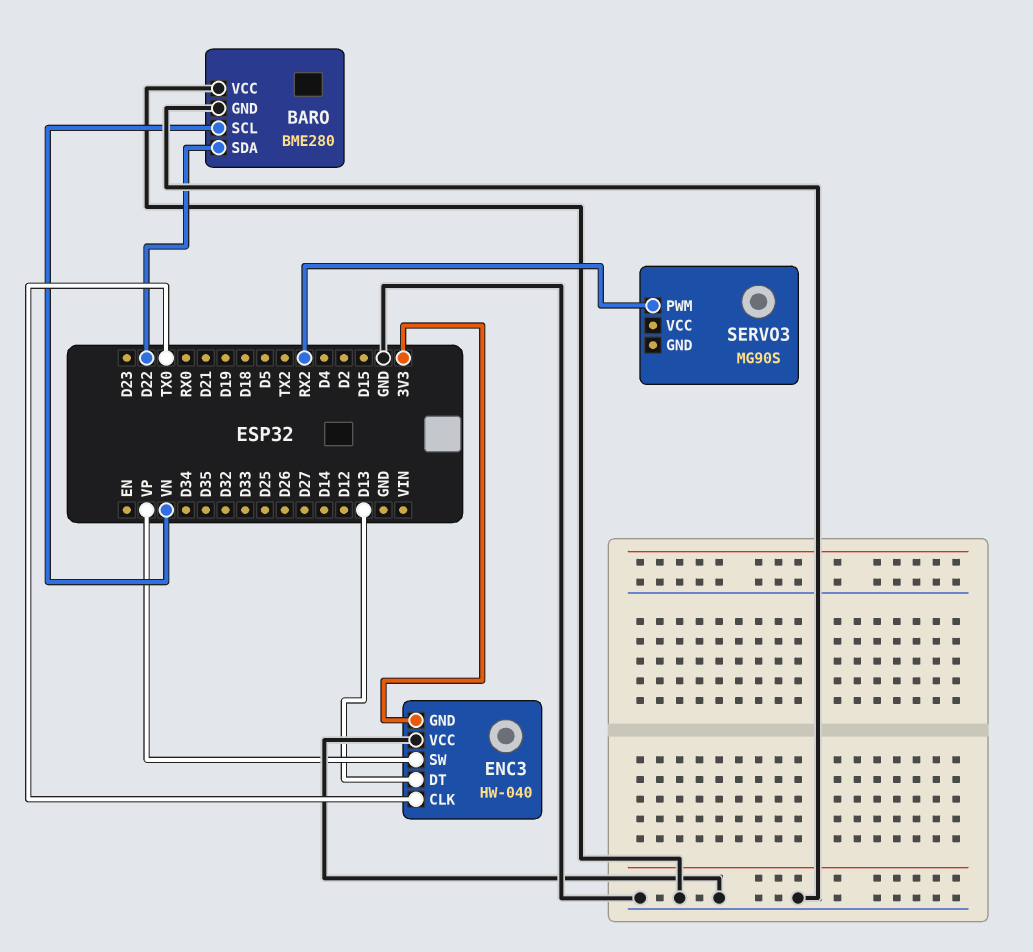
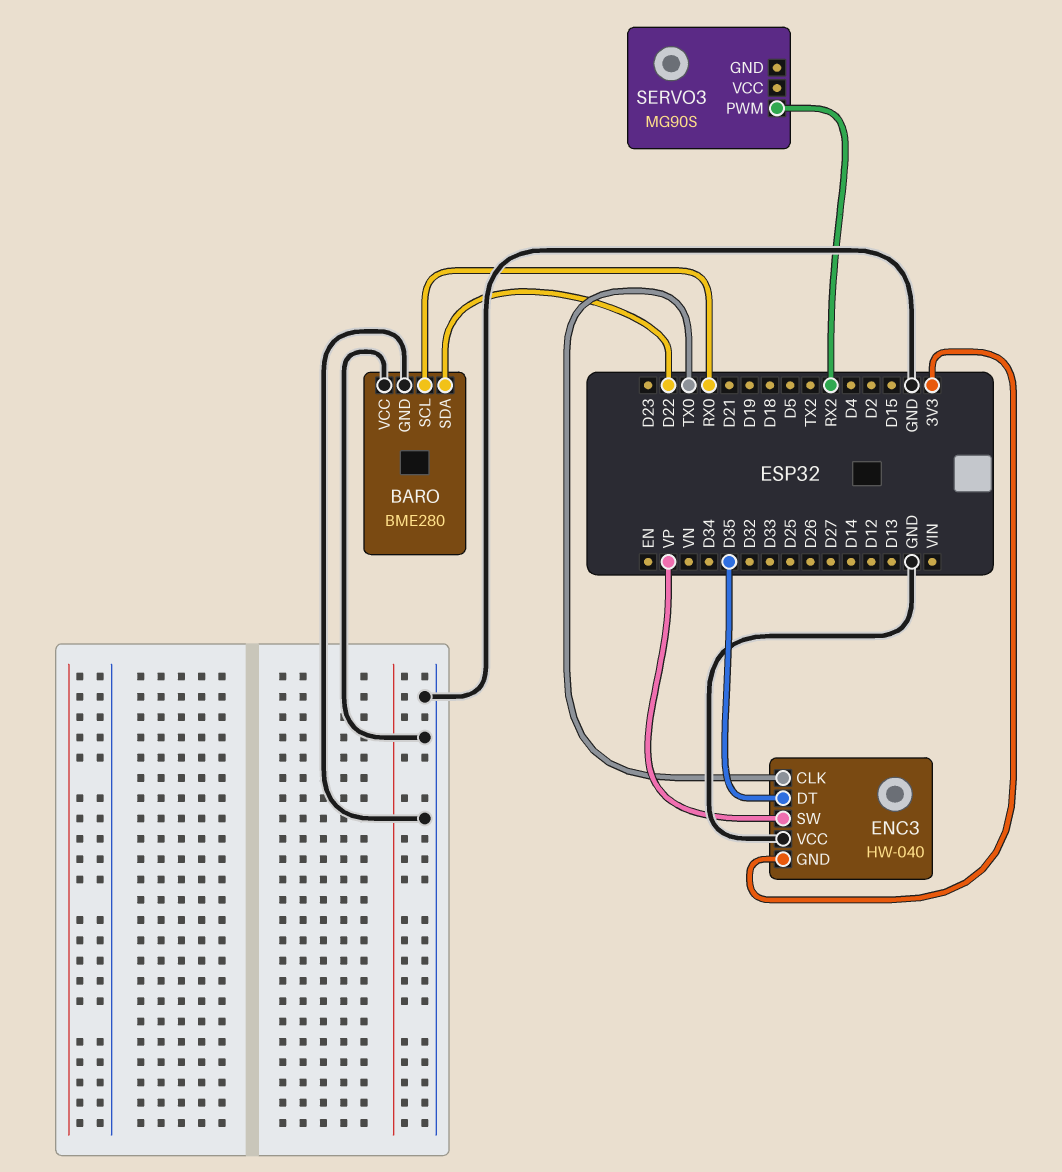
BARO pin SCL: VN -> RX0
ENC3 pin DT: D13 -> D35

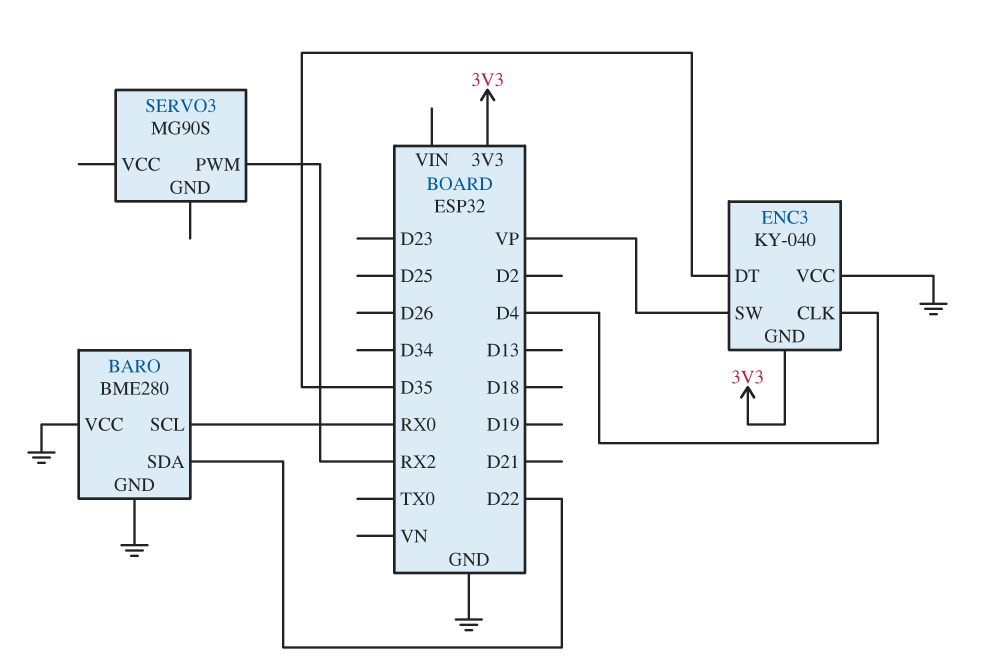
ENC3: HW-040 -> KY-040
ENC3 pin CLK: TX0 -> D4

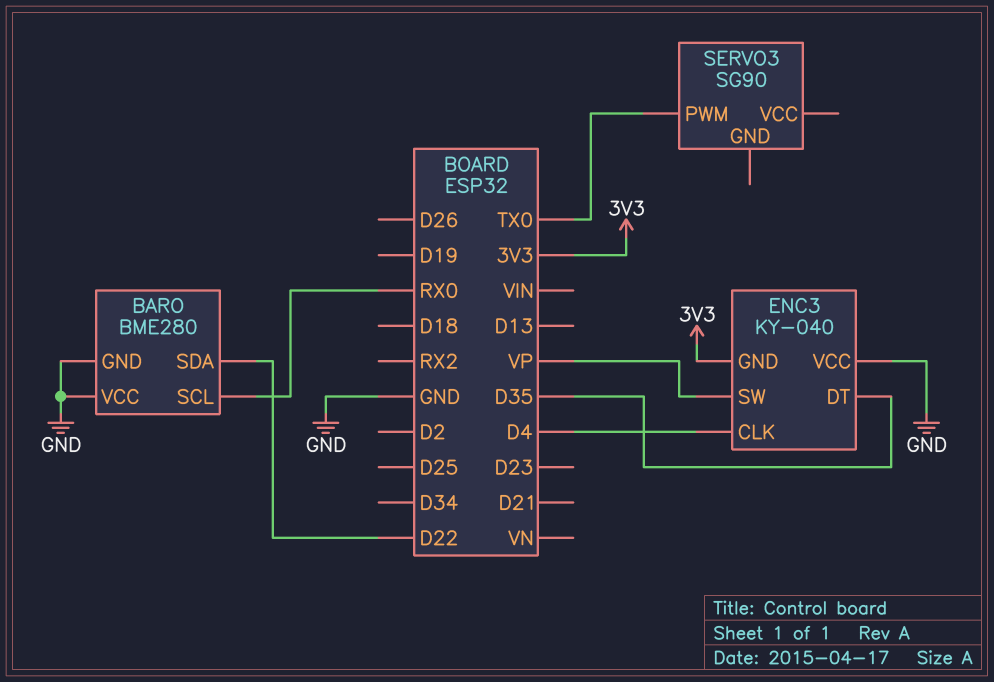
SERVO3: MG90S -> SG90
SERVO3 pin PWM: RX2 -> TX0

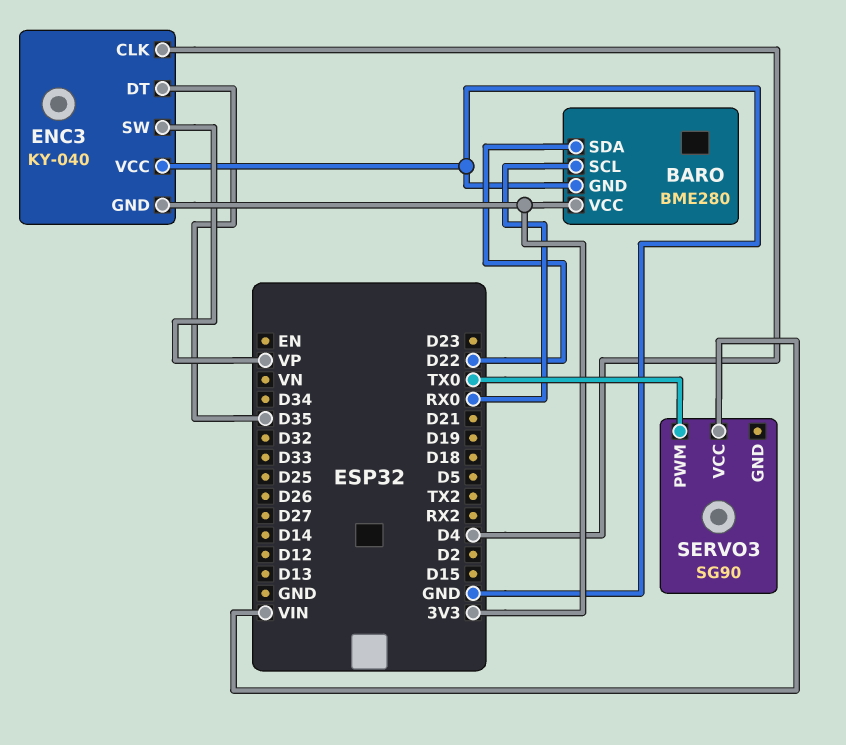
BARO pin VCC: GND -> 3V3
SERVO3 pin VCC: none -> VIN

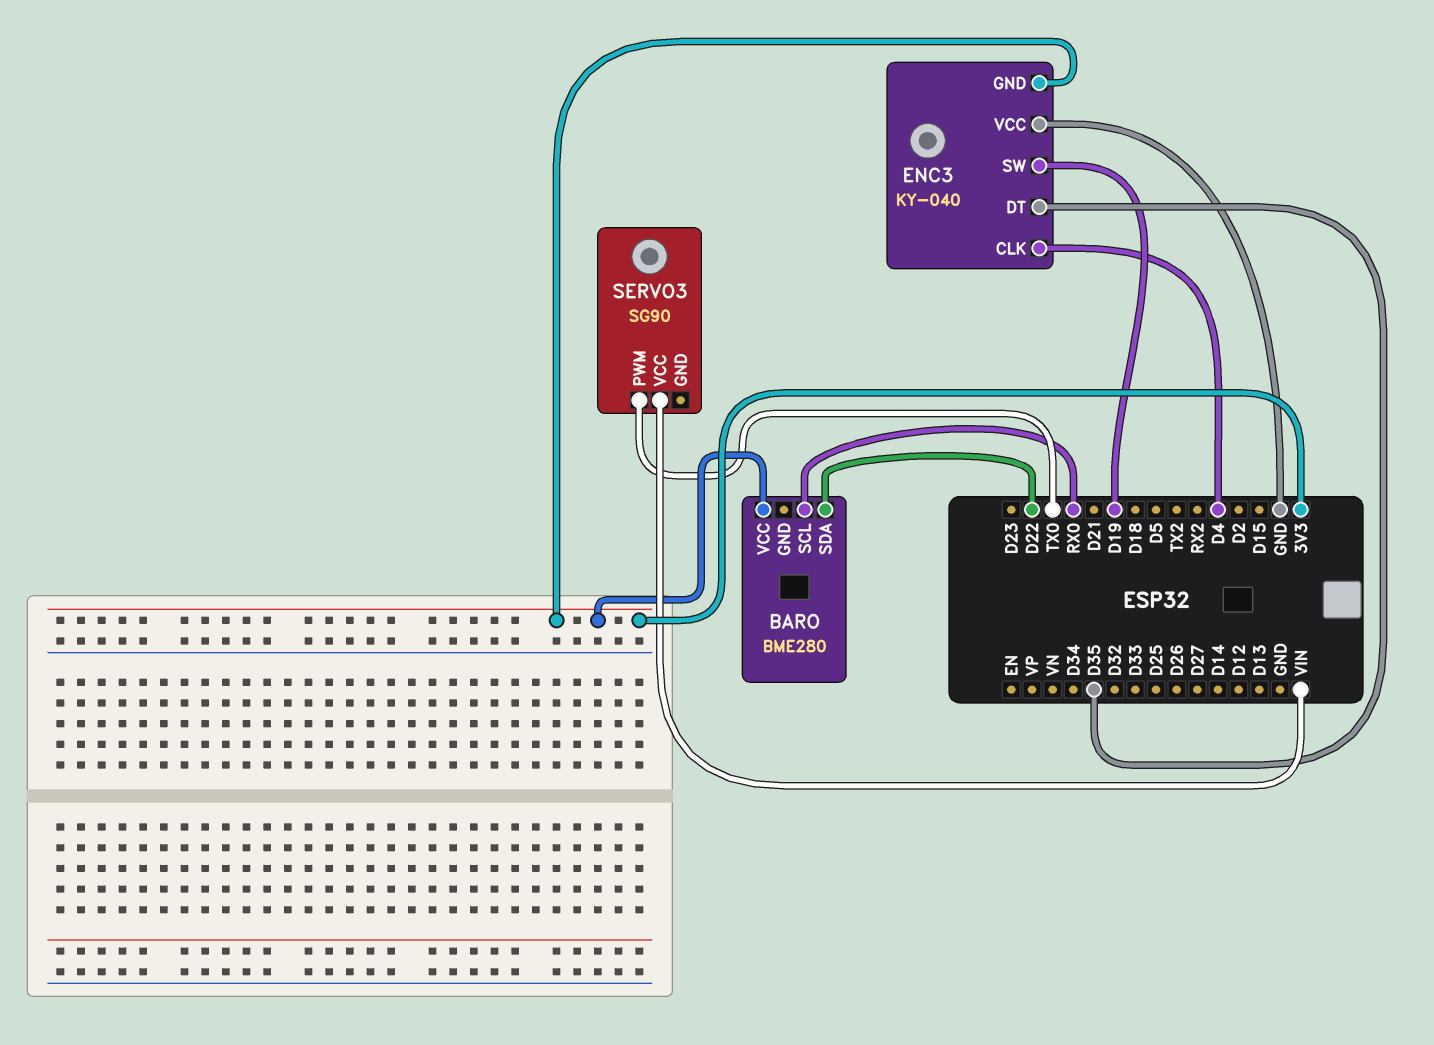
BARO pin GND: GND -> none
ENC3 pin SW: VP -> D19

